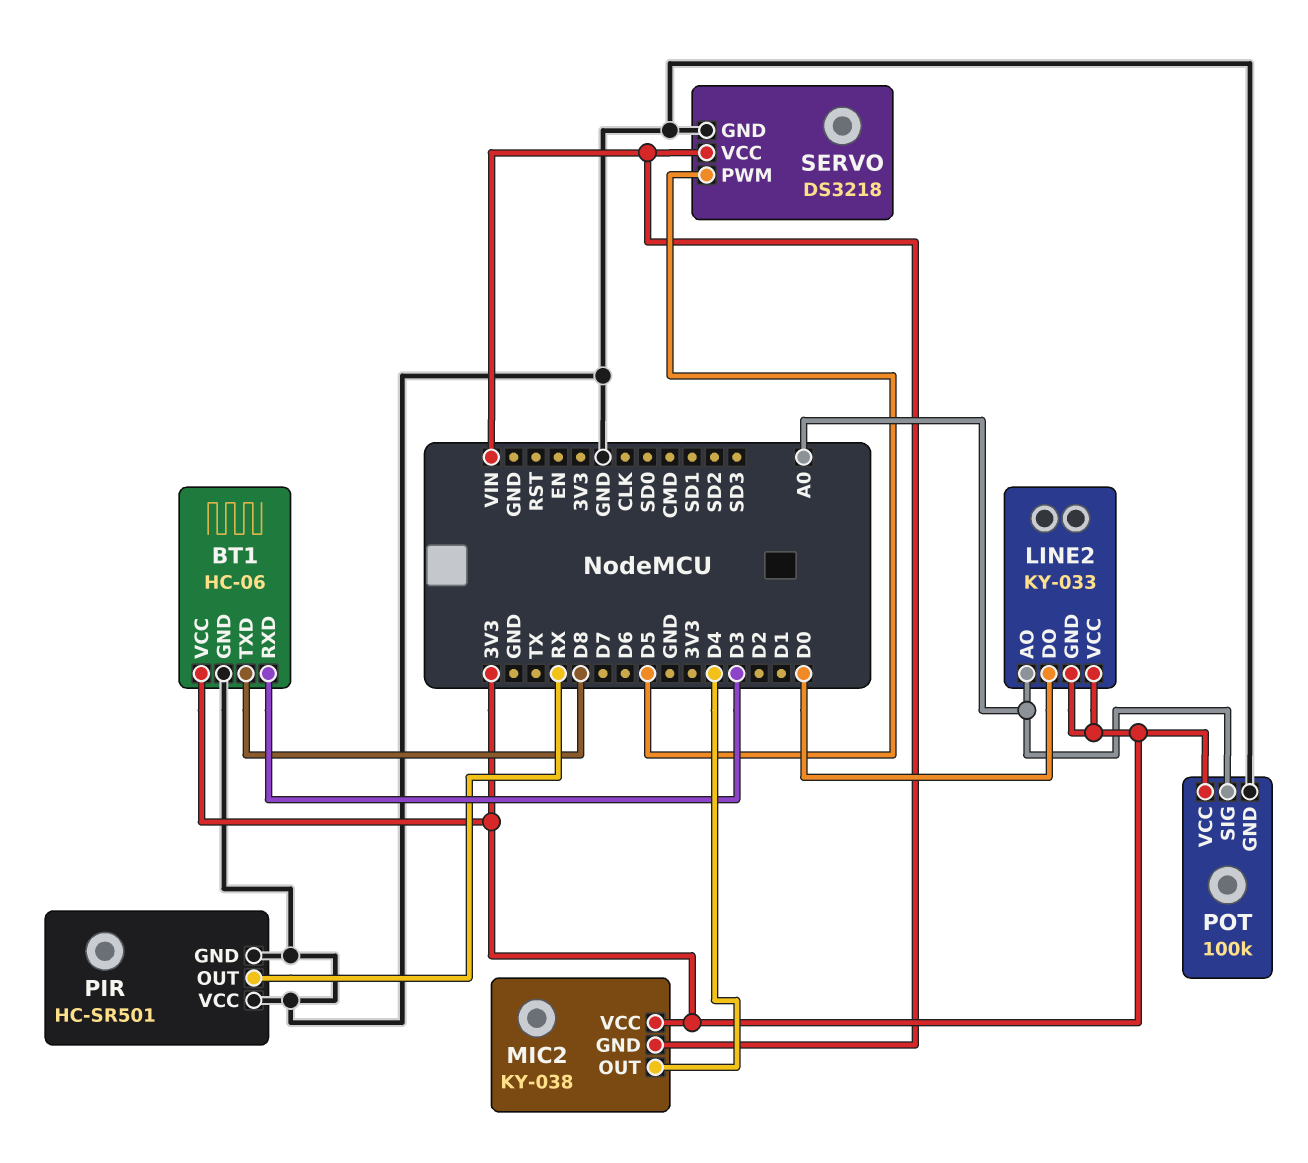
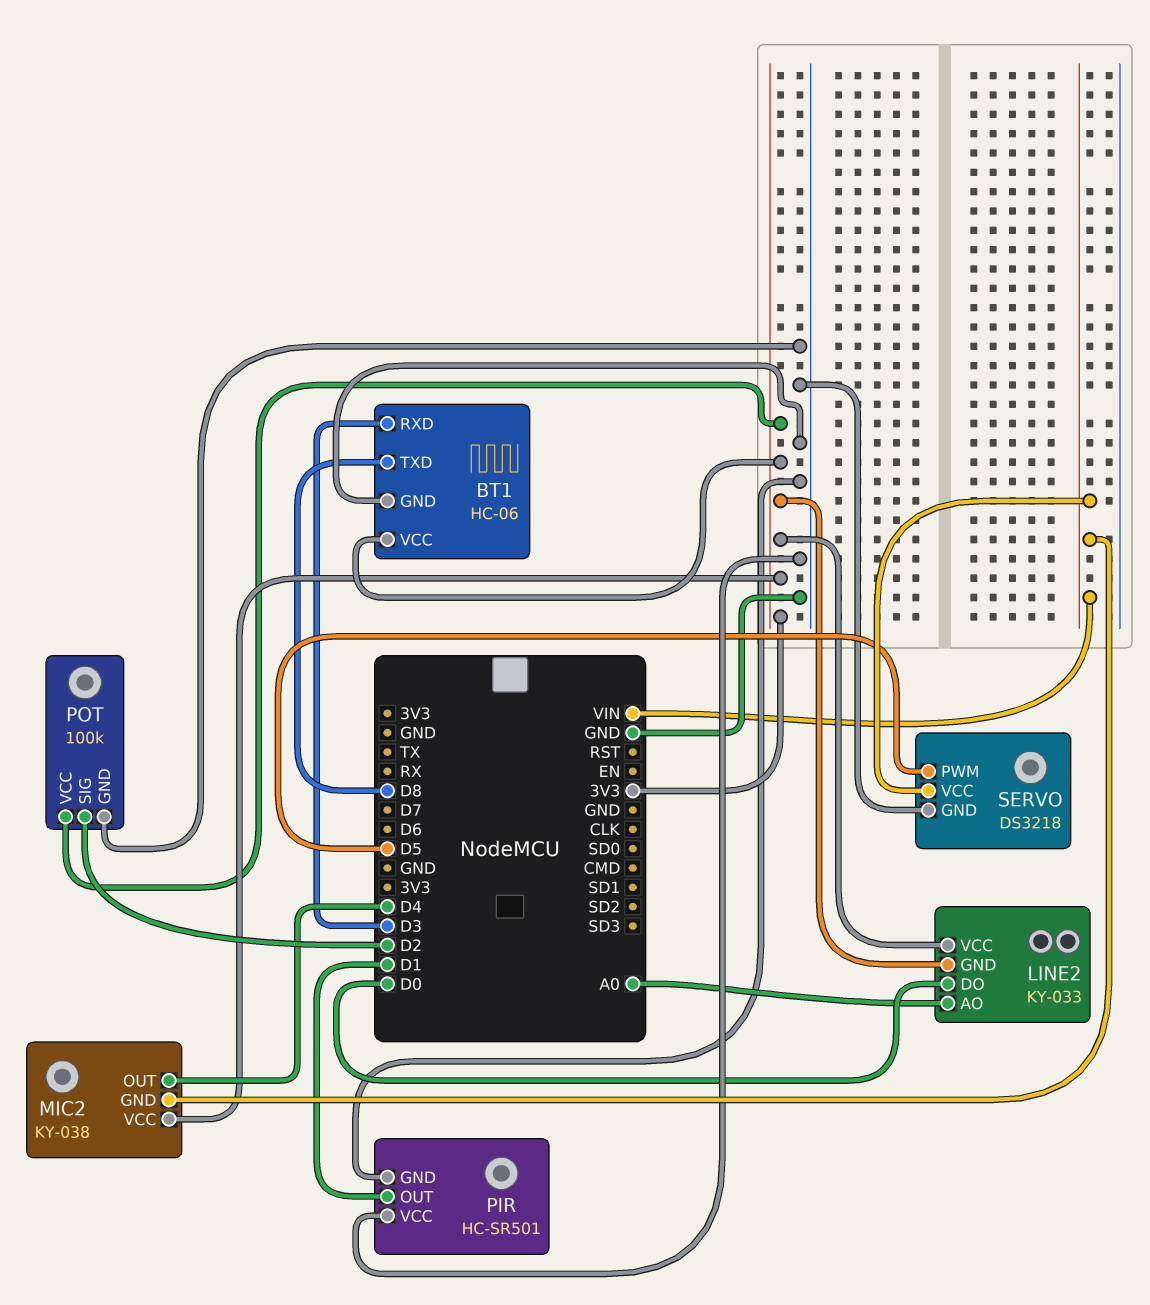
PIR pin OUT: RX -> D1
POT pin SIG: A0 -> D2

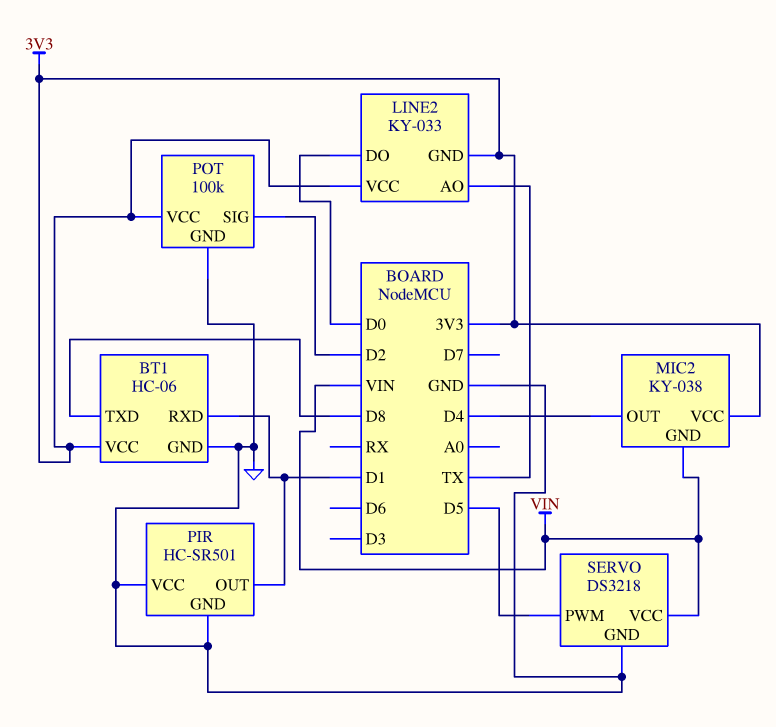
BT1 pin RXD: D3 -> D1
LINE2 pin AO: A0 -> TX

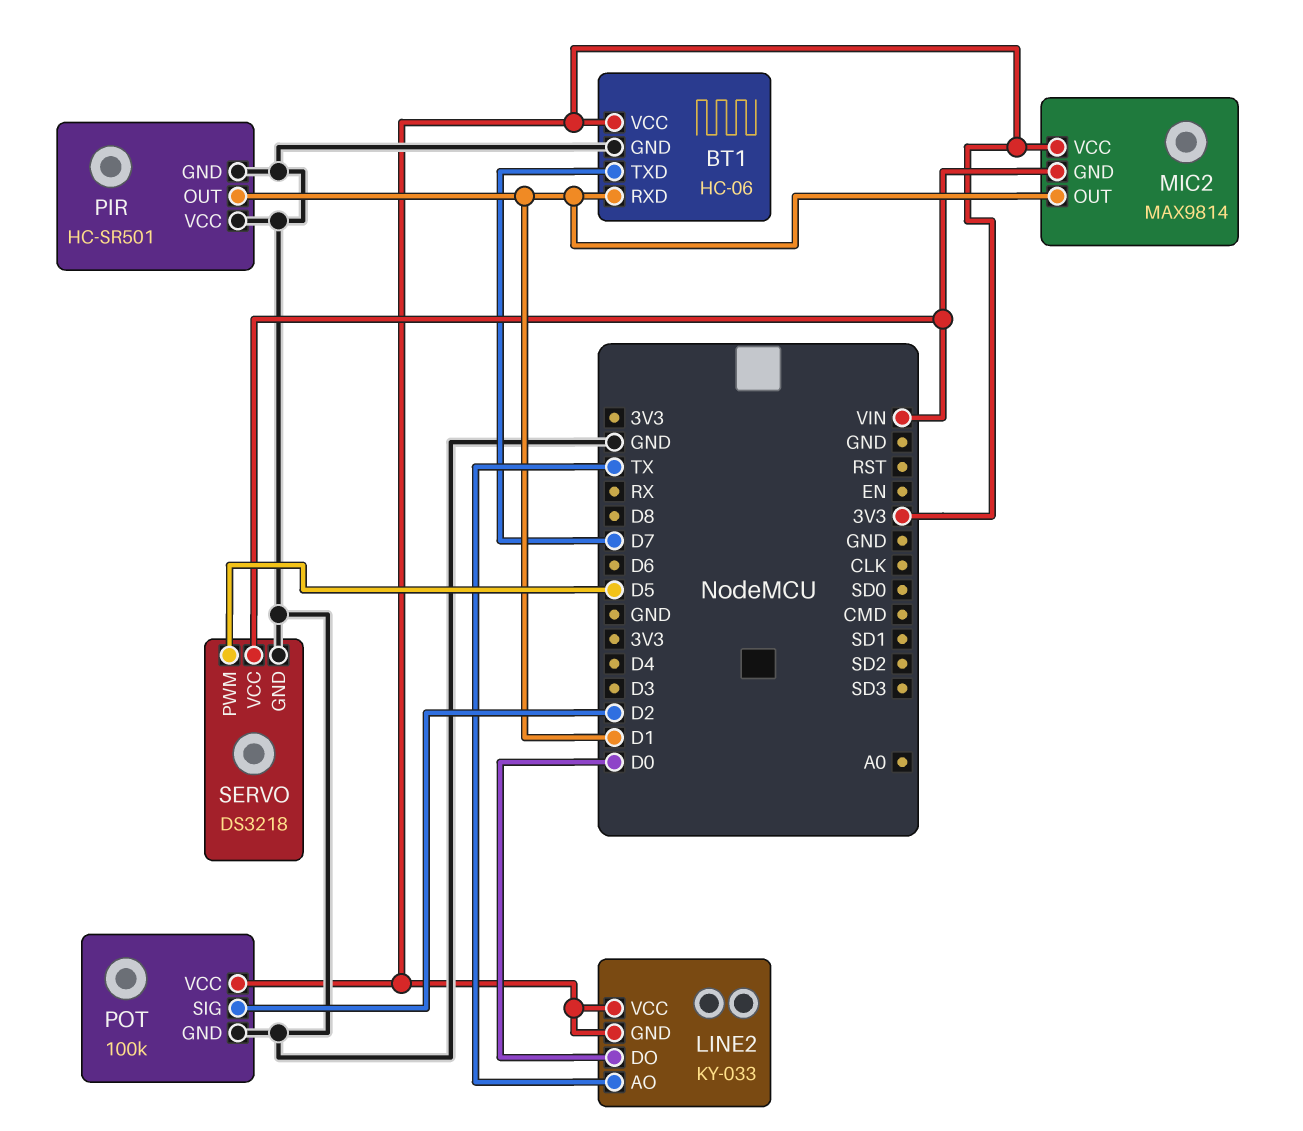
BT1 pin TXD: D8 -> D7
MIC2: KY-038 -> MAX9814
MIC2 pin OUT: D4 -> D1

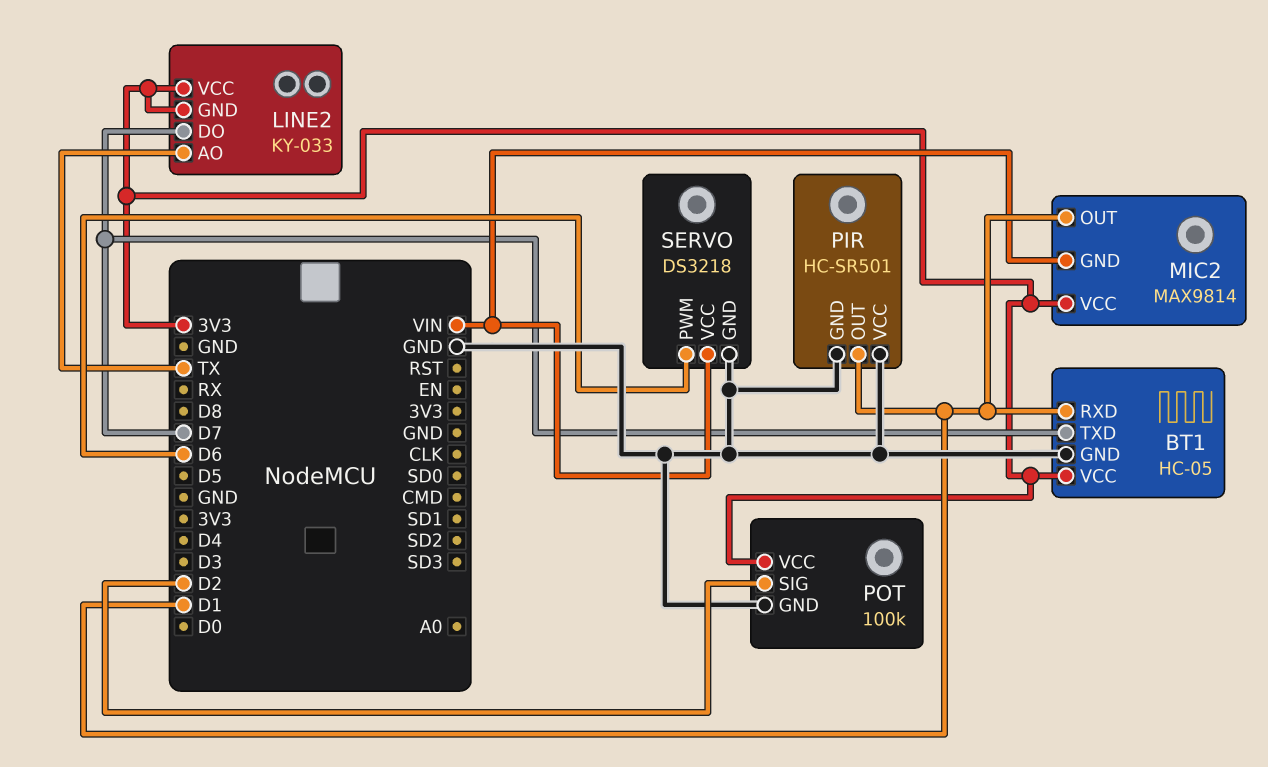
BT1: HC-06 -> HC-05
LINE2 pin DO: D0 -> D7
SERVO pin PWM: D5 -> D6

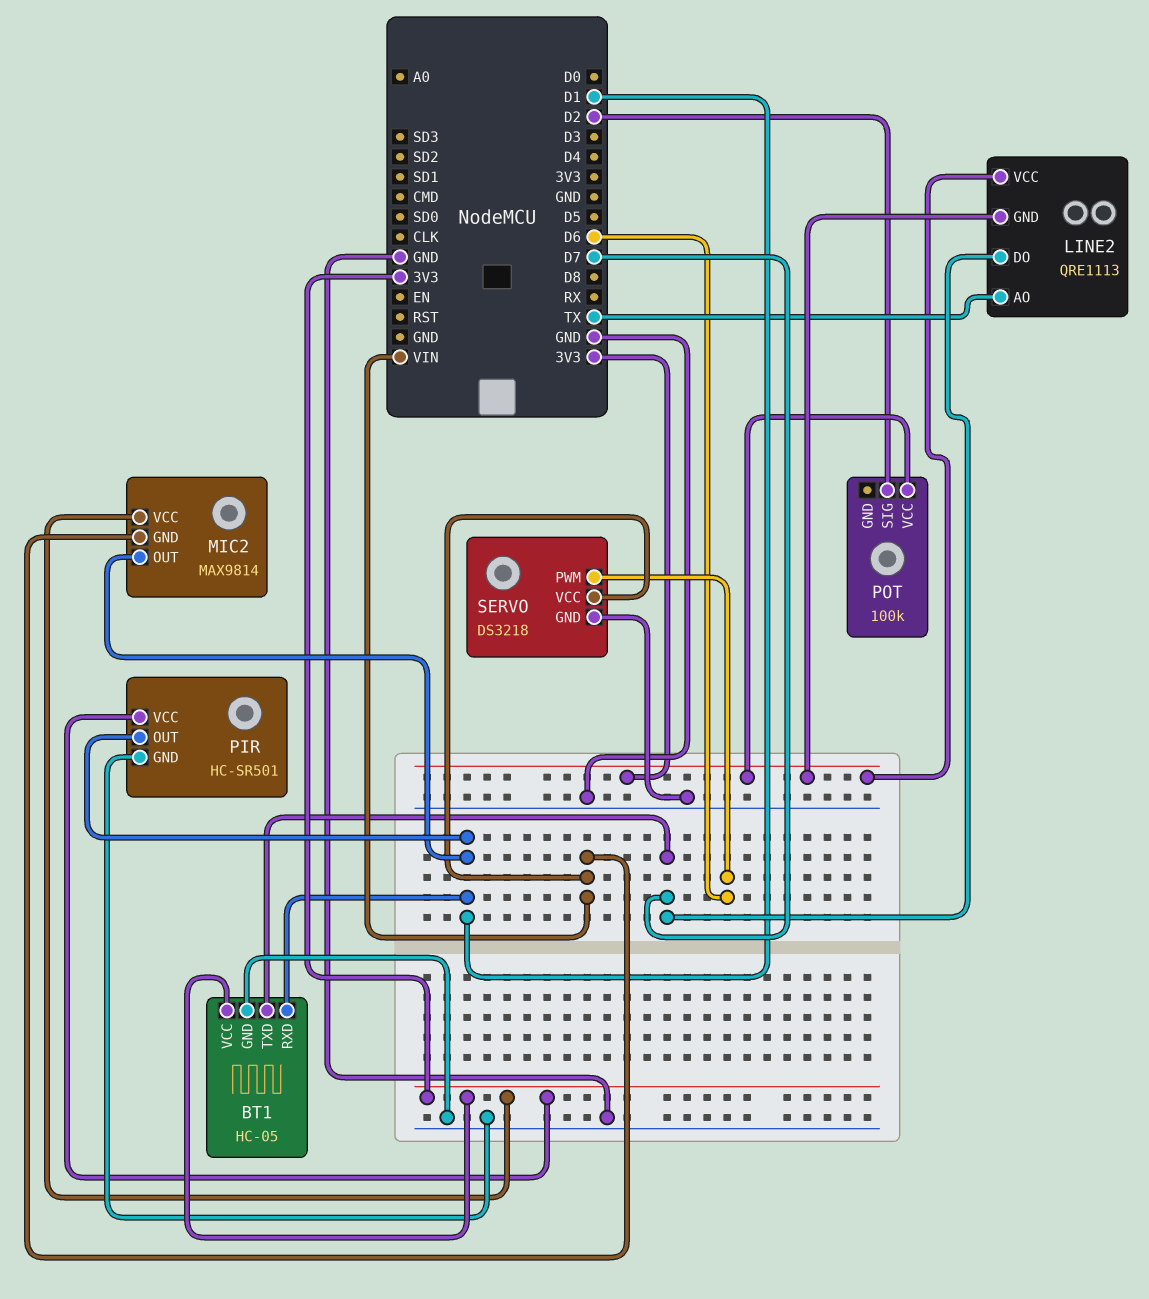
LINE2: KY-033 -> QRE1113
PIR pin VCC: GND -> 3V3
POT pin GND: GND -> none

